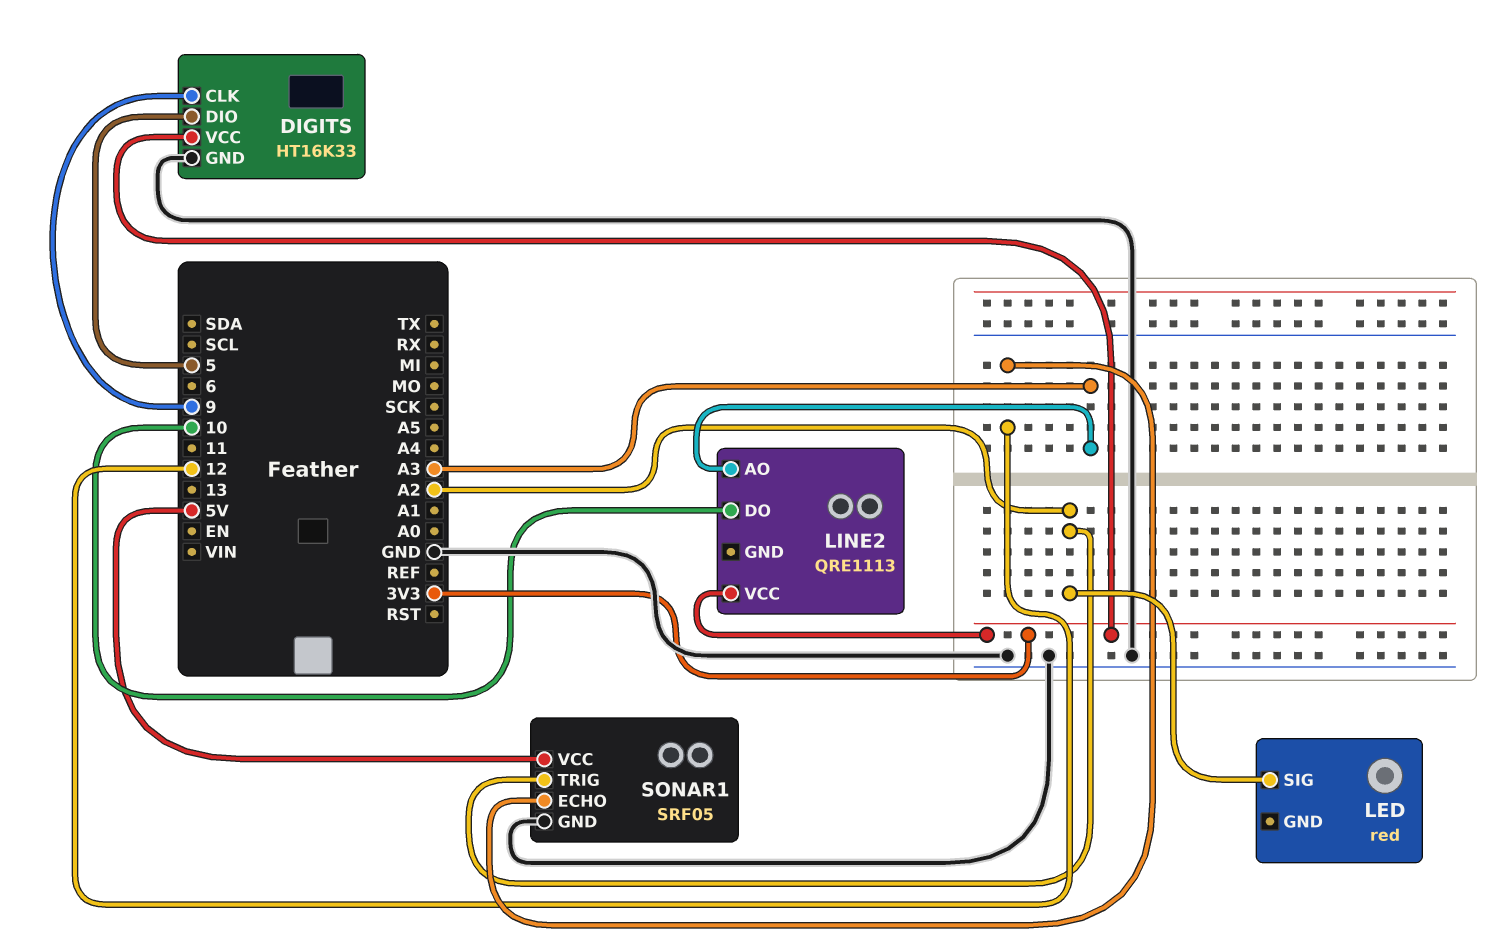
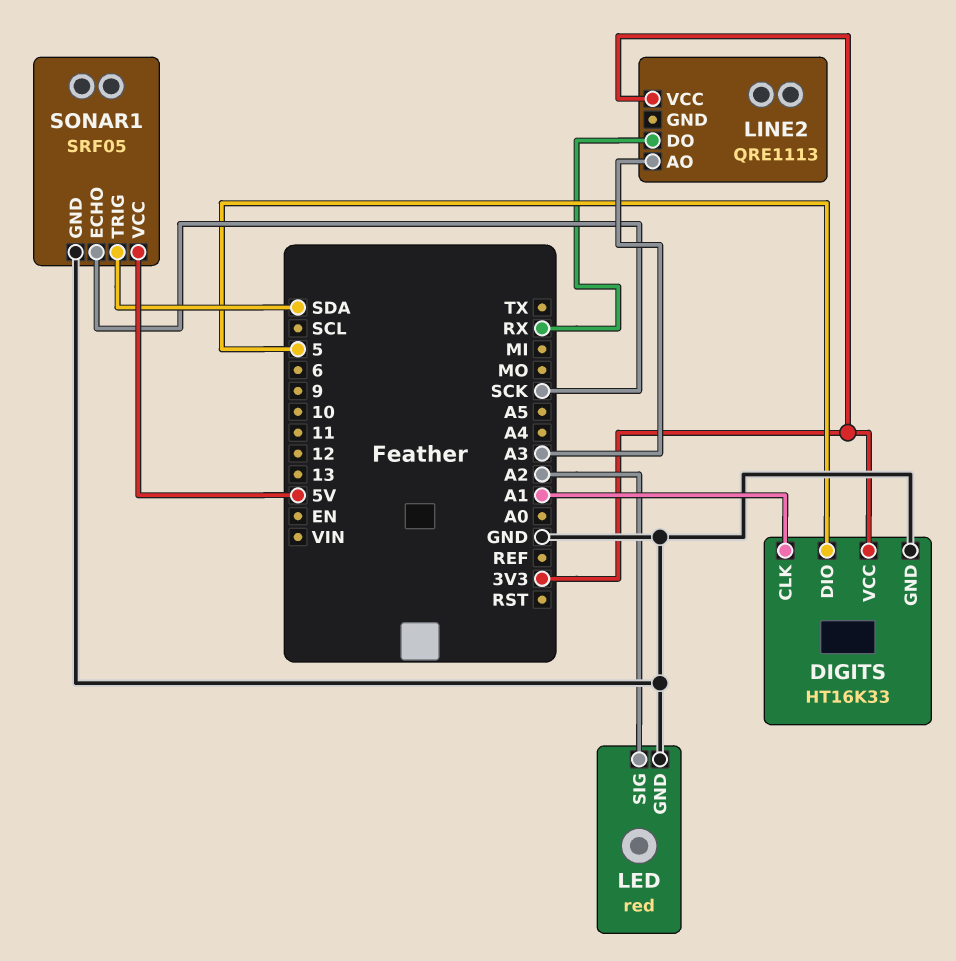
DIGITS pin CLK: 9 -> A1
LED pin GND: none -> GND
LINE2 pin DO: 10 -> RX
SONAR1 pin ECHO: 12 -> SCK
SONAR1 pin TRIG: A2 -> SDA

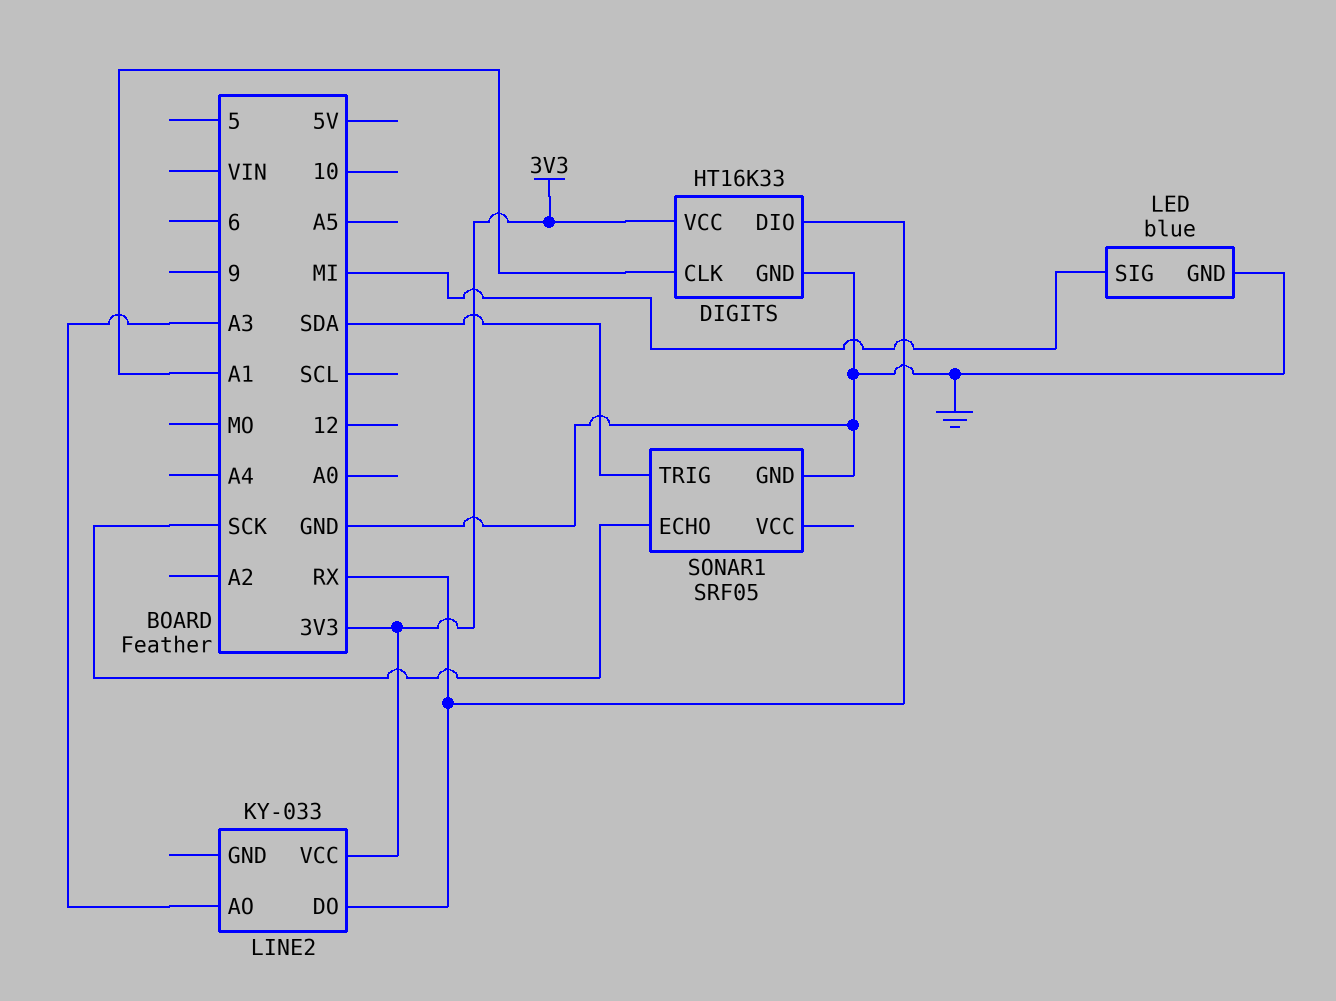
DIGITS pin DIO: 5 -> RX
LED: red -> blue
LED pin SIG: A2 -> MI
LINE2: QRE1113 -> KY-033
SONAR1 pin VCC: 5V -> none

